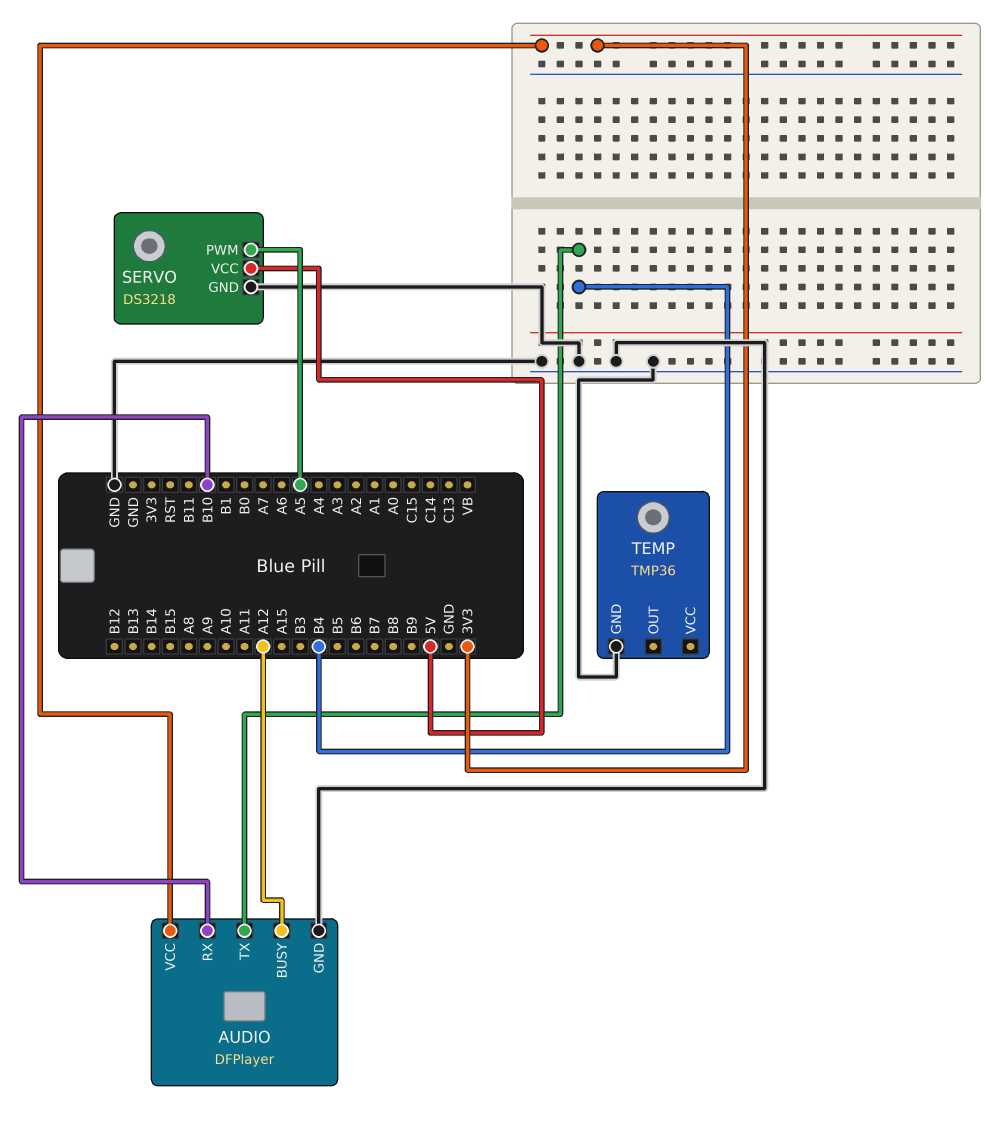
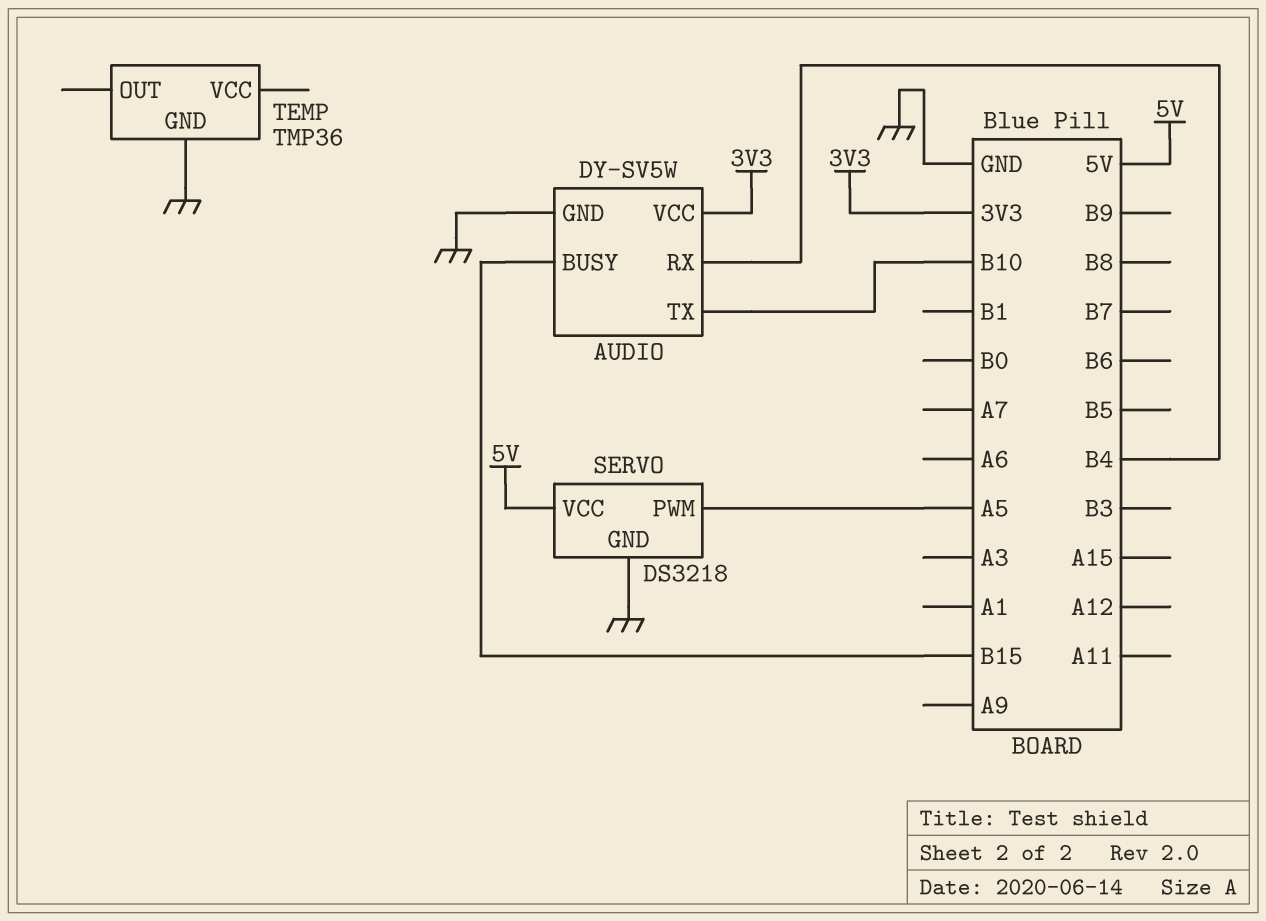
AUDIO: DFPlayer -> DY-SV5W
AUDIO pin BUSY: A12 -> B15
AUDIO pin RX: B10 -> B4
AUDIO pin TX: B4 -> B10

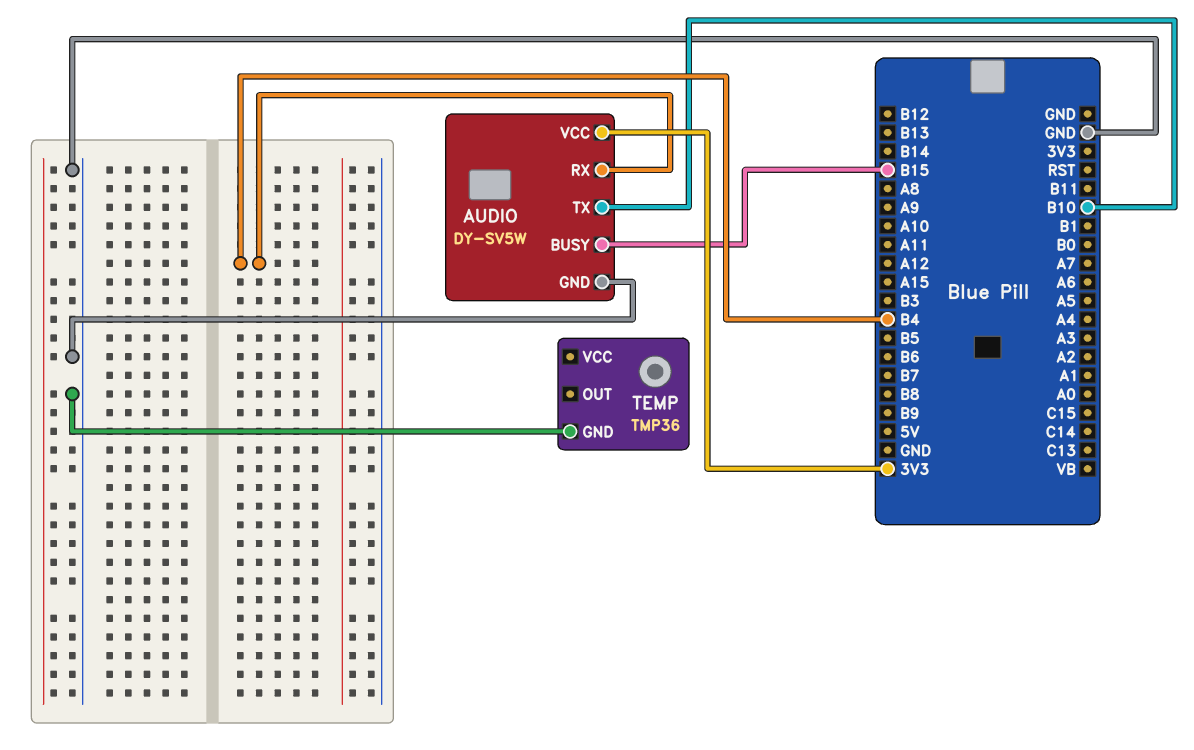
SERVO: DS3218 -> none
SERVO pin GND: GND -> none
SERVO pin PWM: A5 -> none
SERVO pin VCC: 5V -> none

